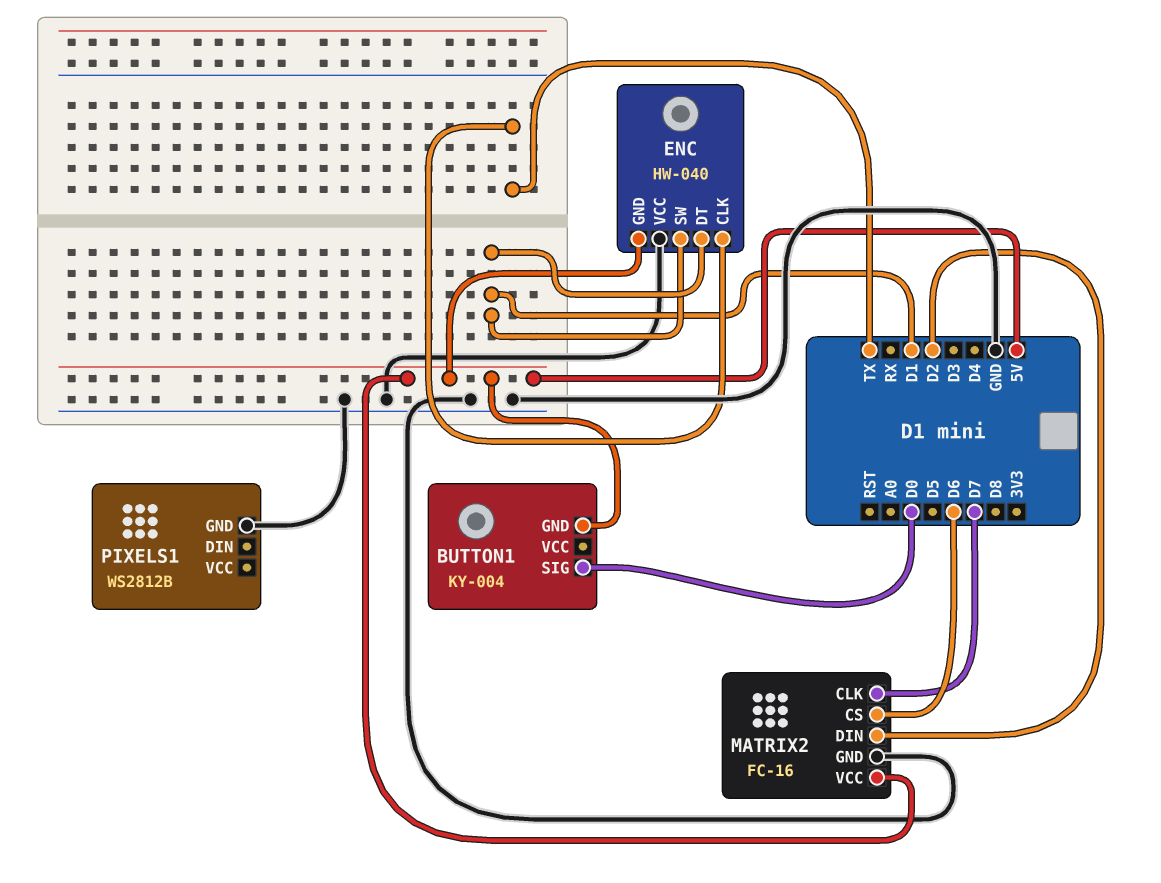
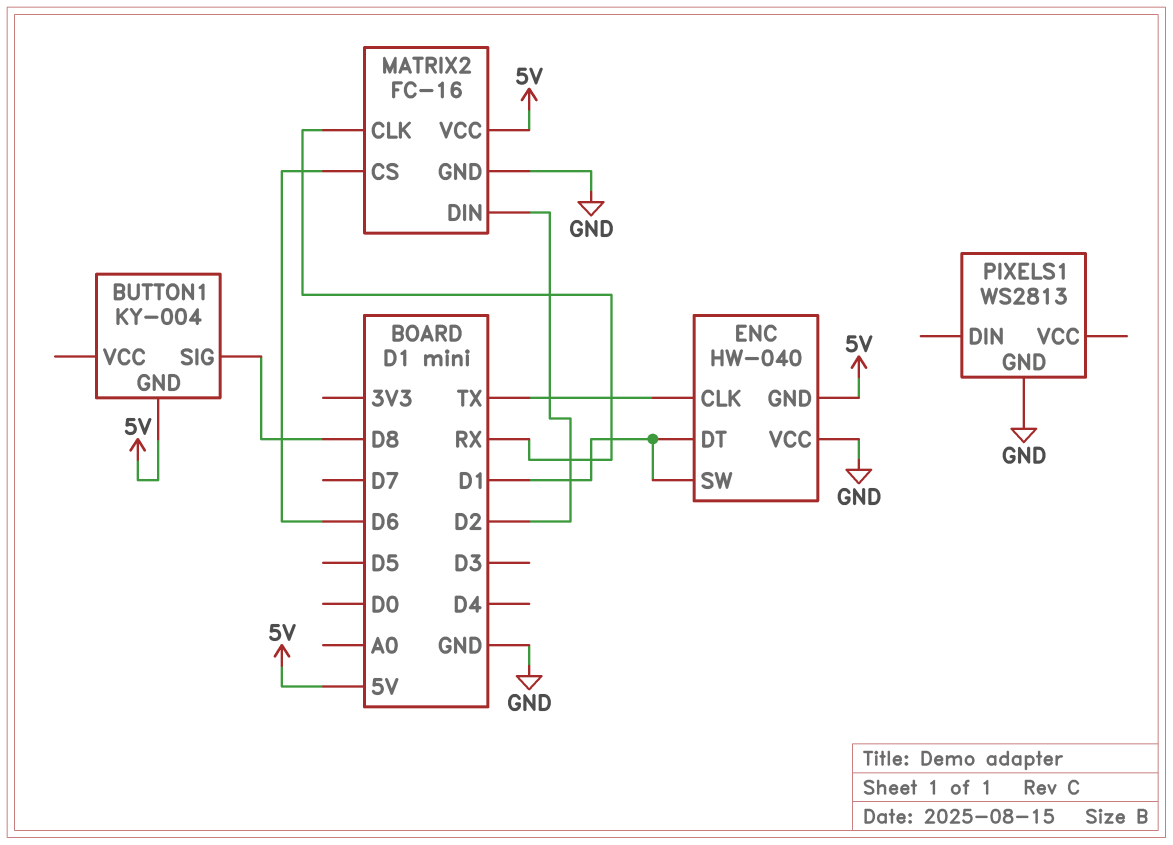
BUTTON1 pin SIG: D0 -> D8
MATRIX2 pin CLK: D7 -> RX
PIXELS1: WS2812B -> WS2813

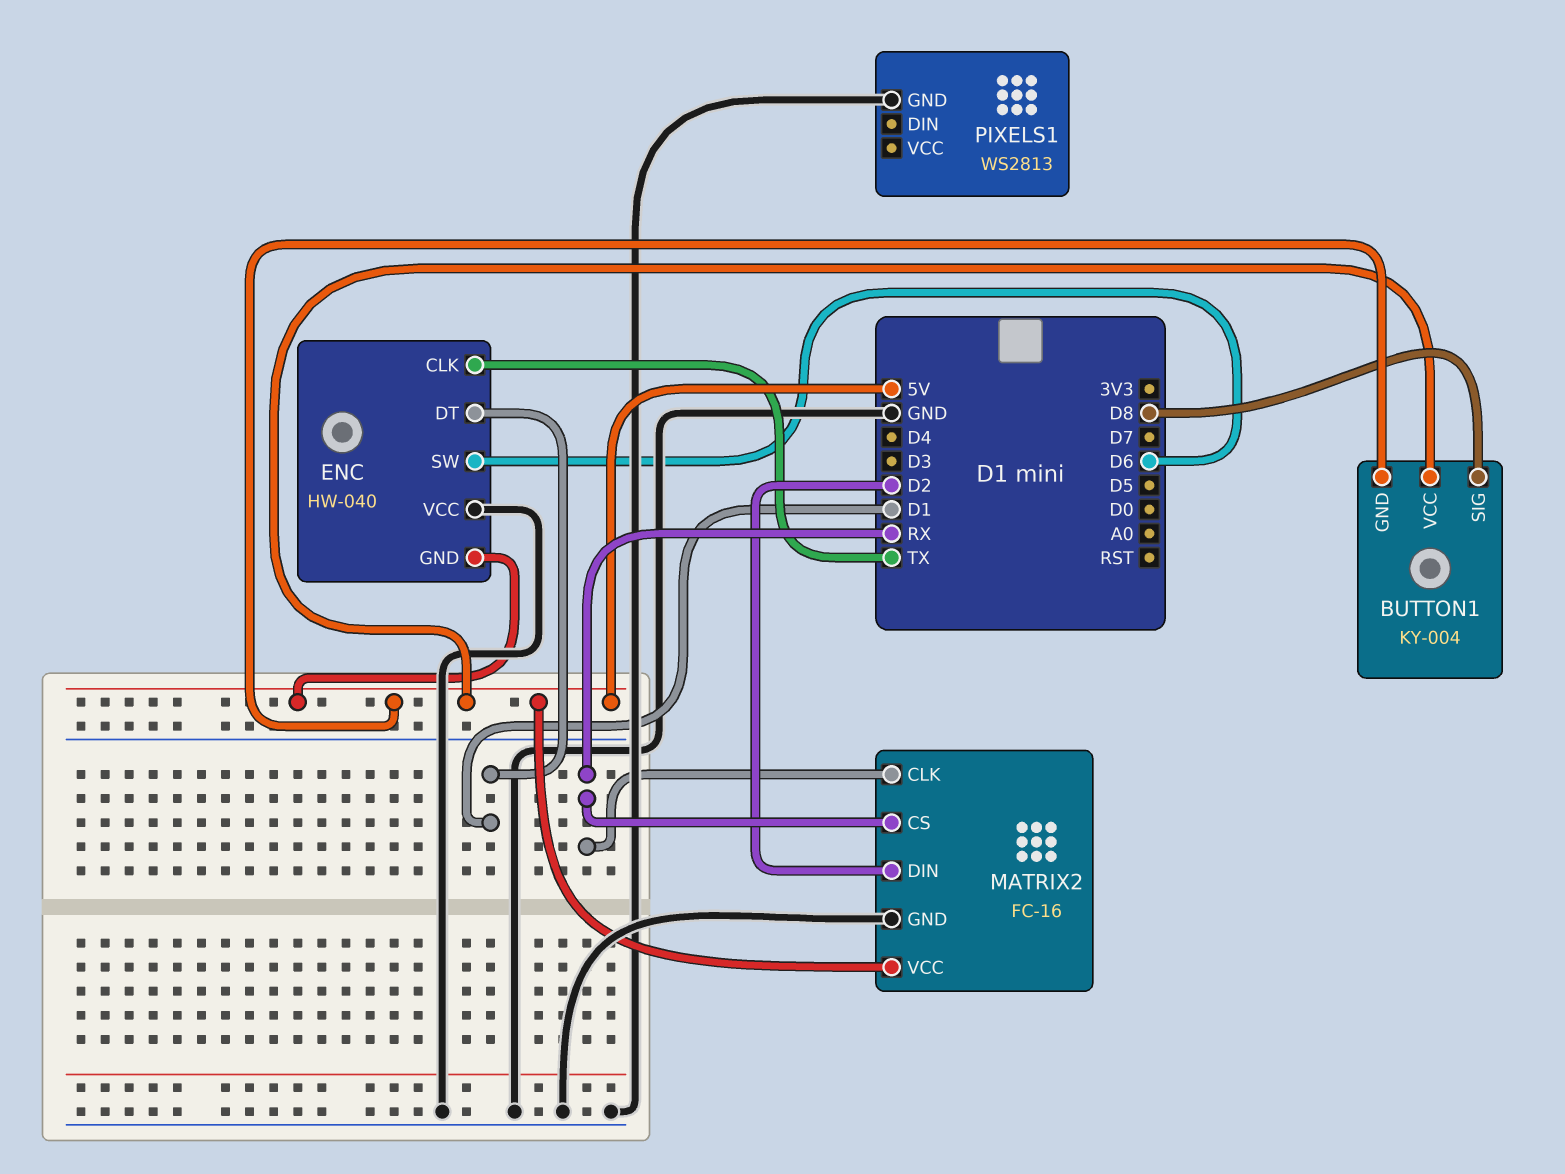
BUTTON1 pin VCC: none -> 5V
ENC pin SW: D1 -> D6
MATRIX2 pin CS: D6 -> RX

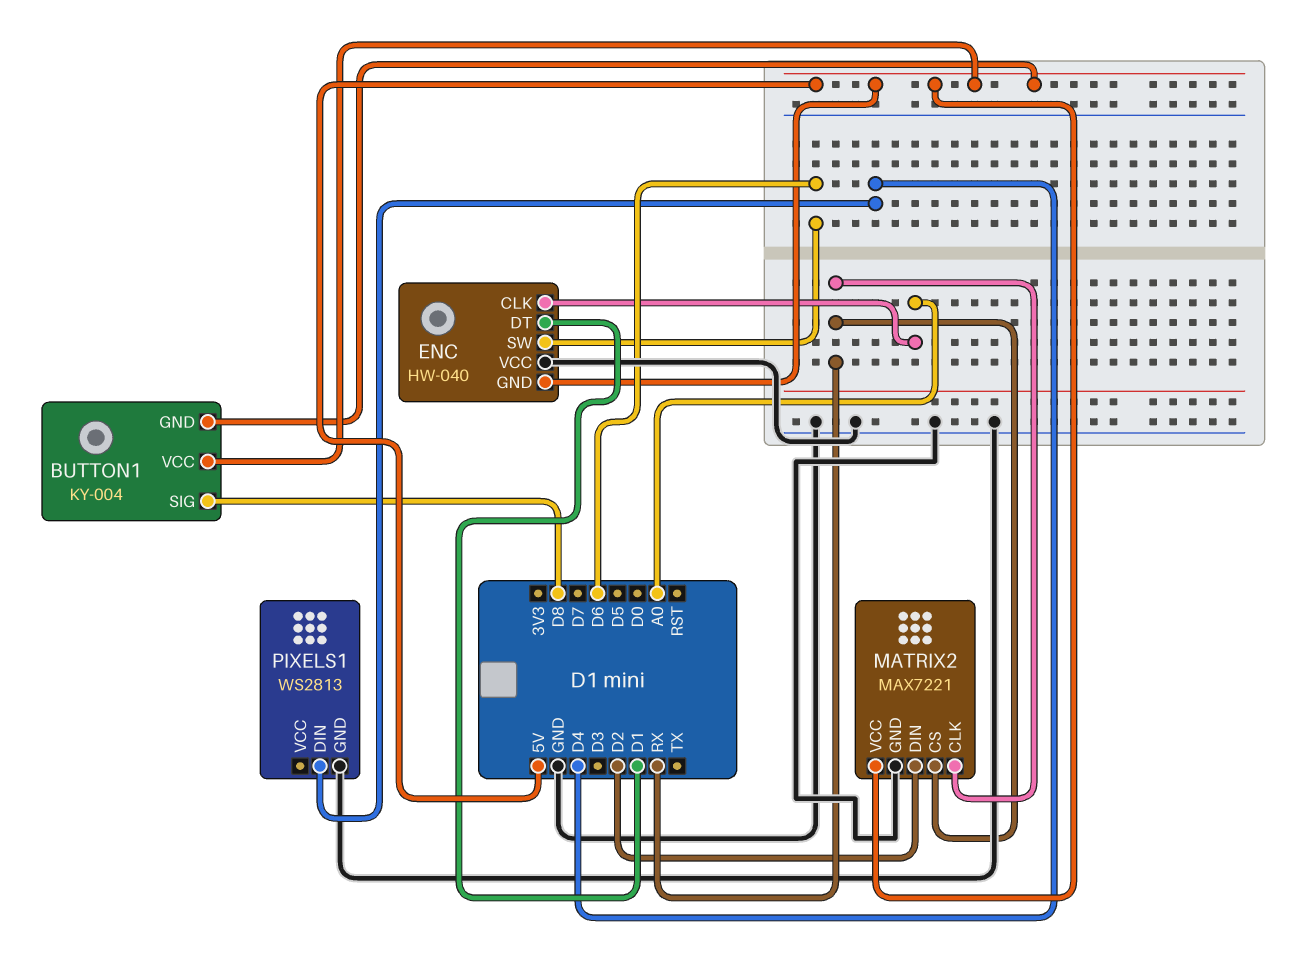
ENC pin CLK: TX -> A0
MATRIX2: FC-16 -> MAX7221
PIXELS1 pin DIN: none -> D4

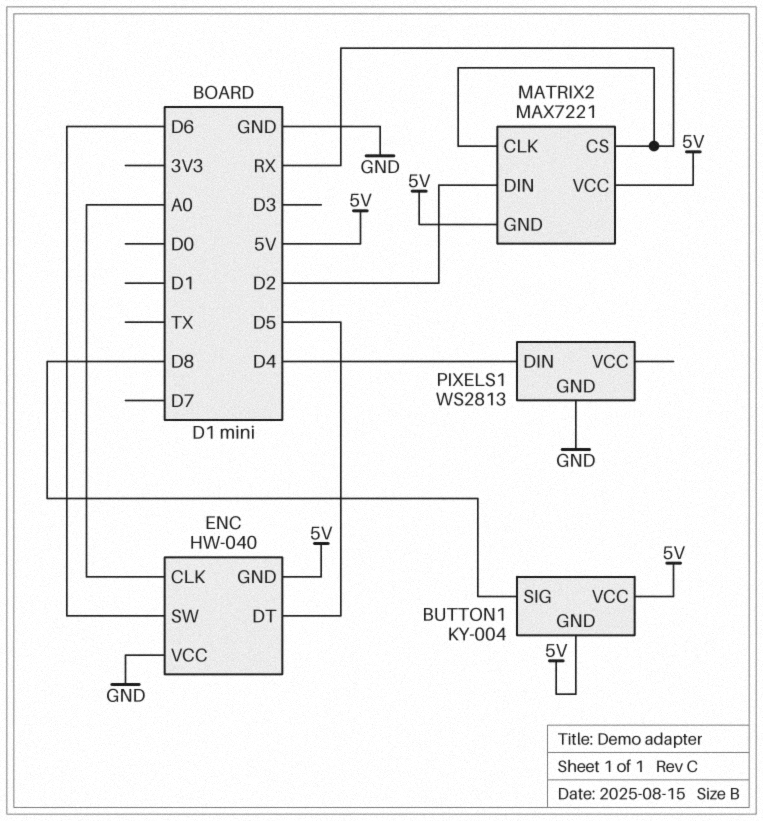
ENC pin DT: D1 -> D5
MATRIX2 pin GND: GND -> 5V

